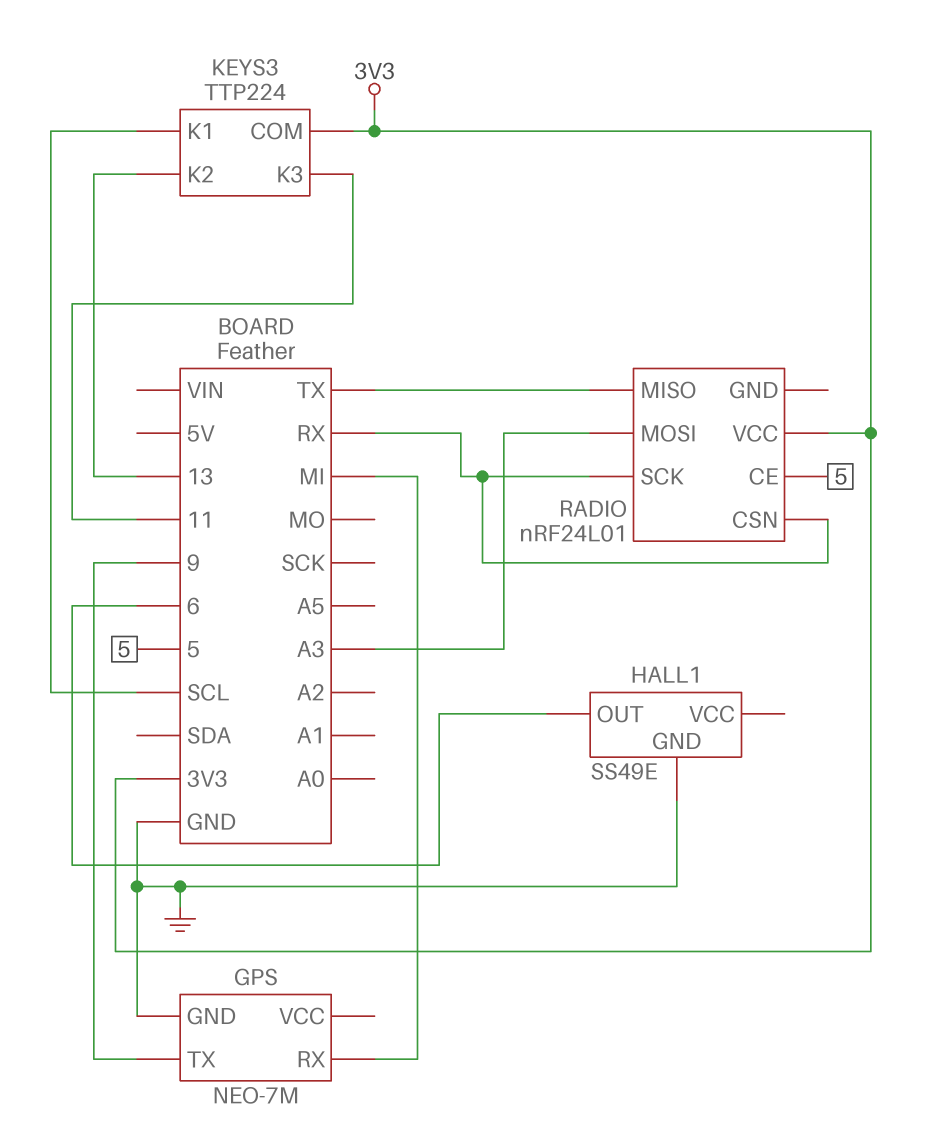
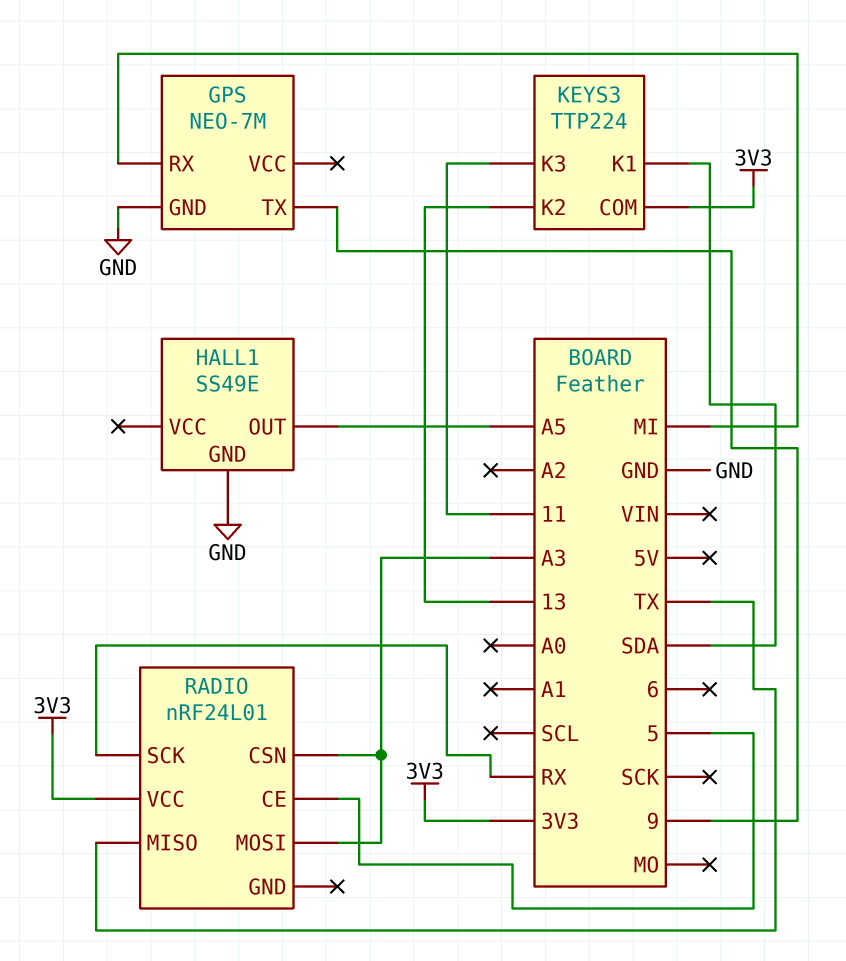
HALL1 pin OUT: 6 -> A5
KEYS3 pin K1: SCL -> SDA
RADIO pin CSN: RX -> A3

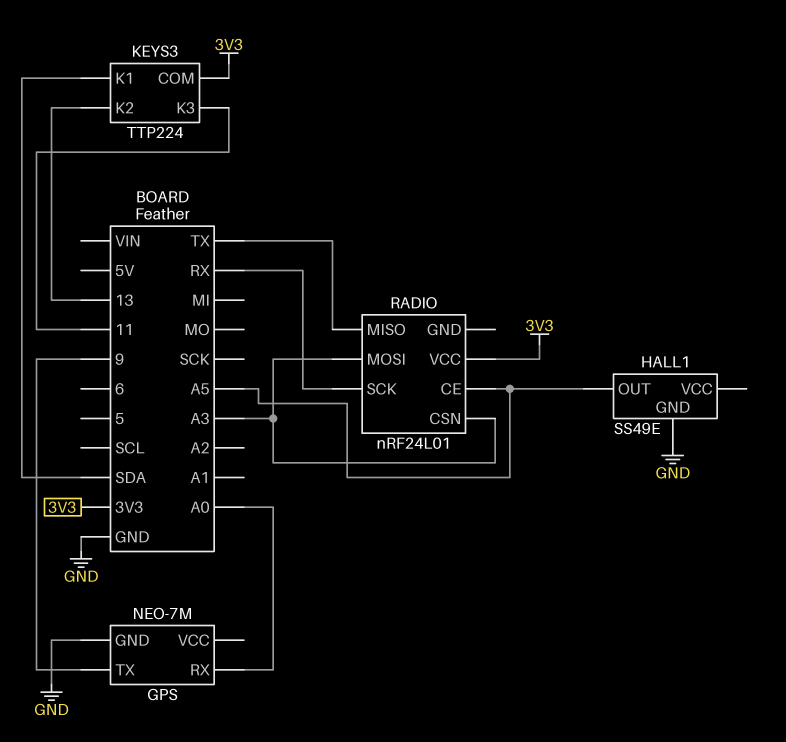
GPS pin RX: MI -> A0
RADIO pin CE: 5 -> A5

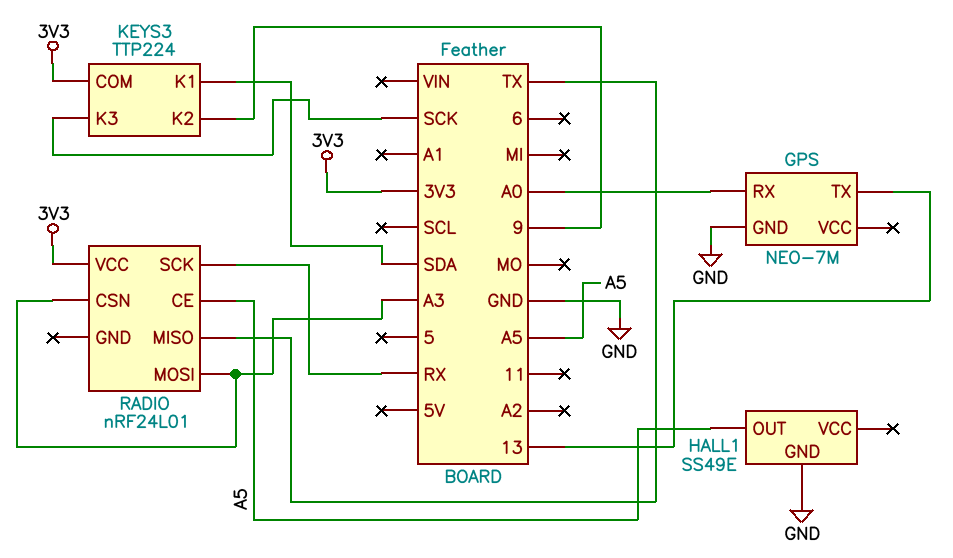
GPS pin TX: 9 -> 13
KEYS3 pin K2: 13 -> 9
KEYS3 pin K3: 11 -> SCK

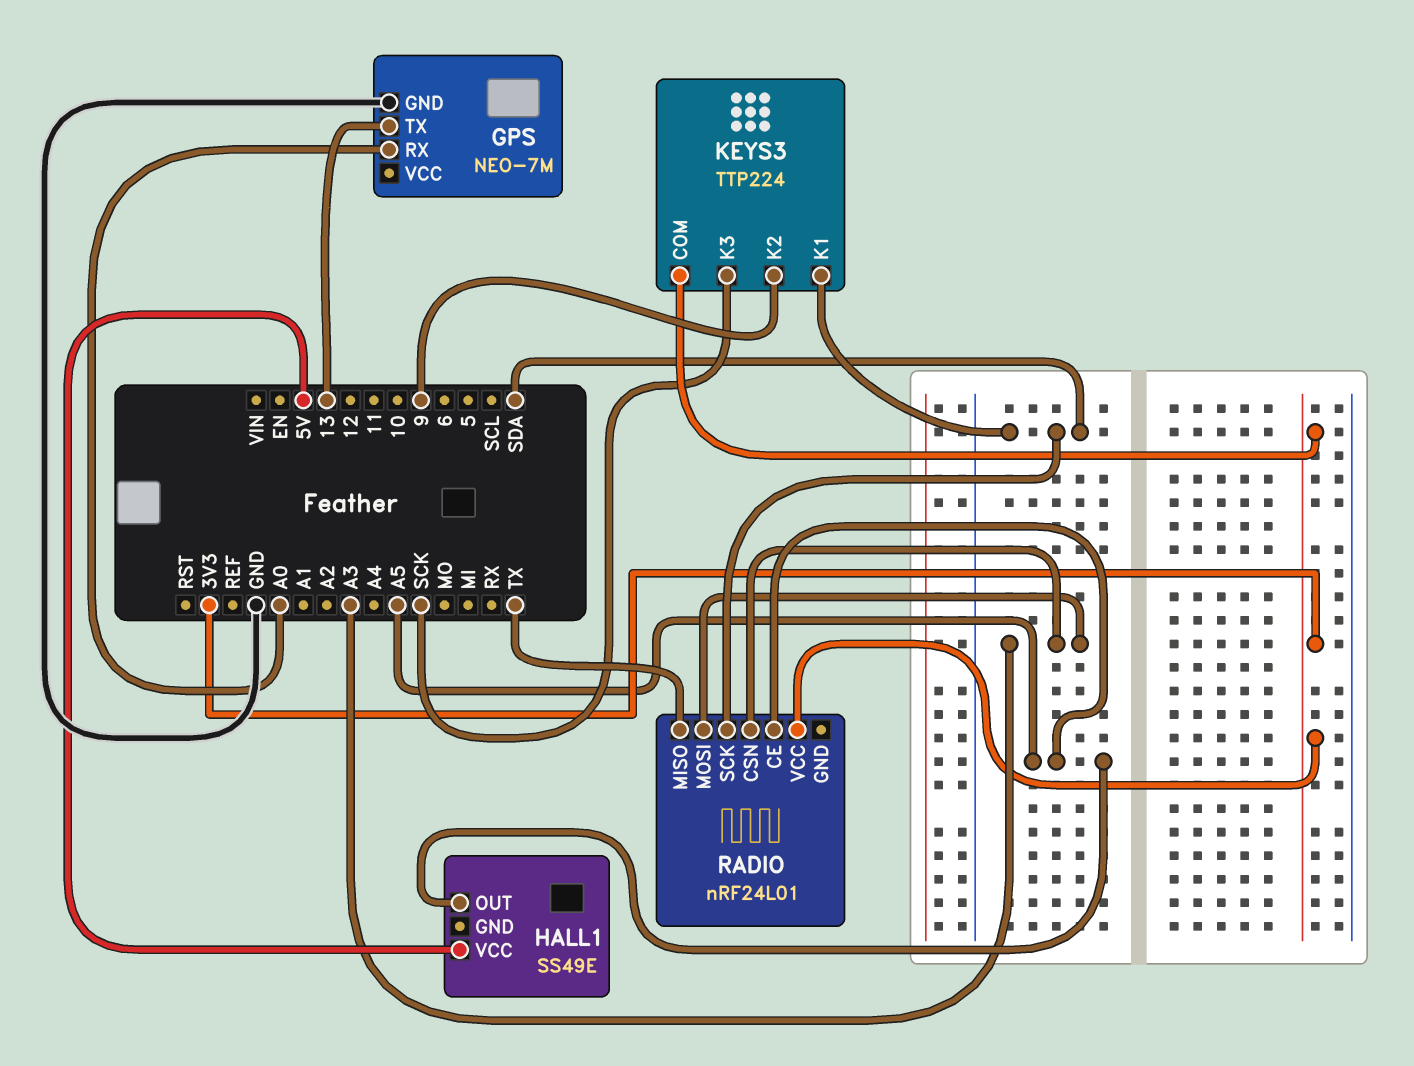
HALL1 pin GND: GND -> none
HALL1 pin VCC: none -> 5V
RADIO pin SCK: RX -> SDA

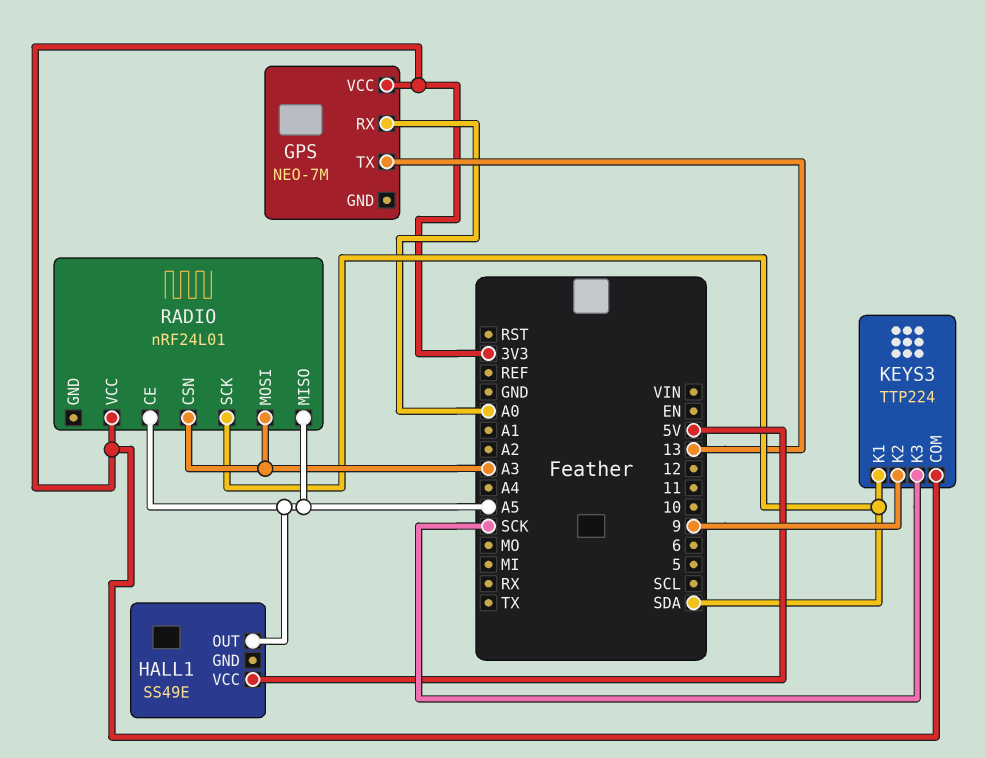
GPS pin GND: GND -> none
GPS pin VCC: none -> 3V3
RADIO pin MISO: TX -> A5

